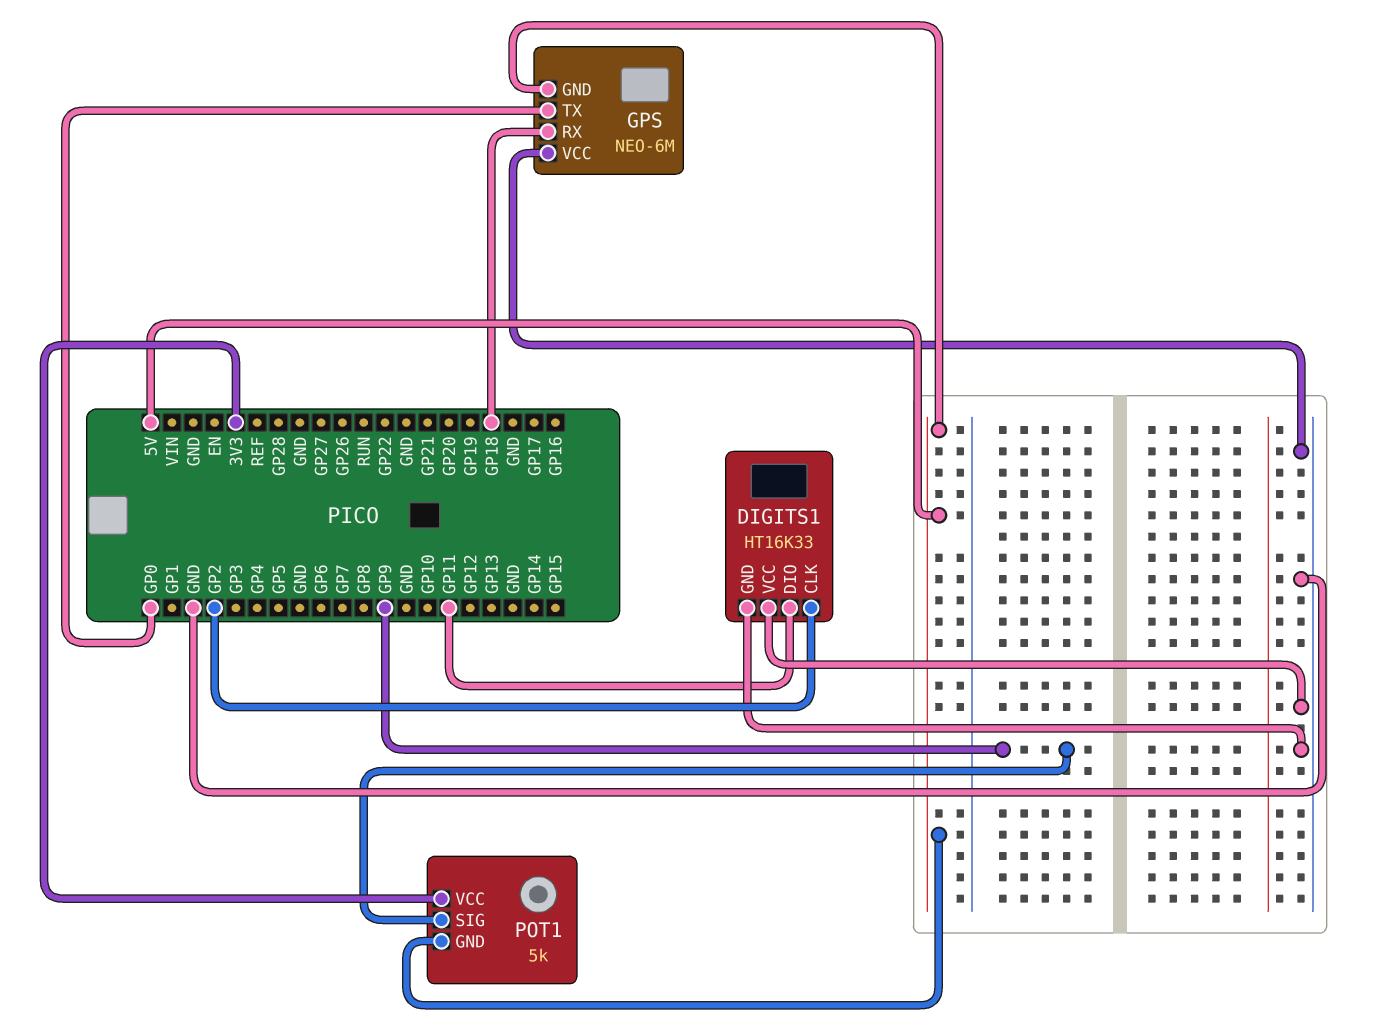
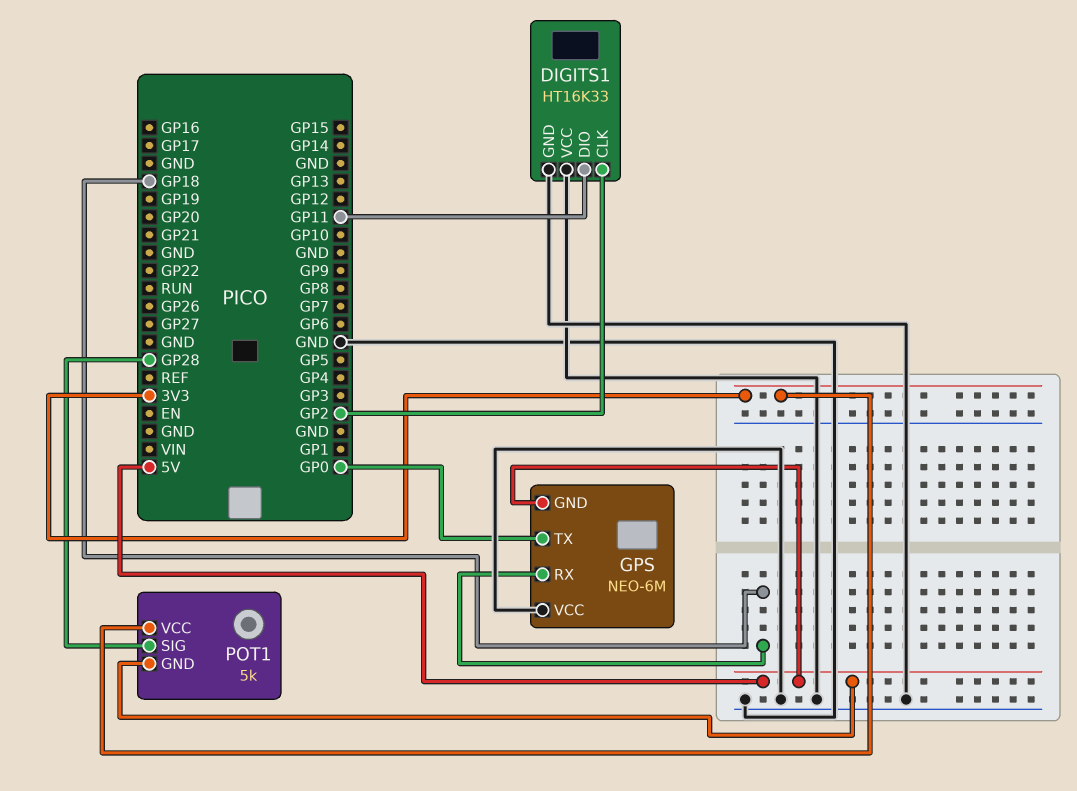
POT1 pin SIG: GP9 -> GP28

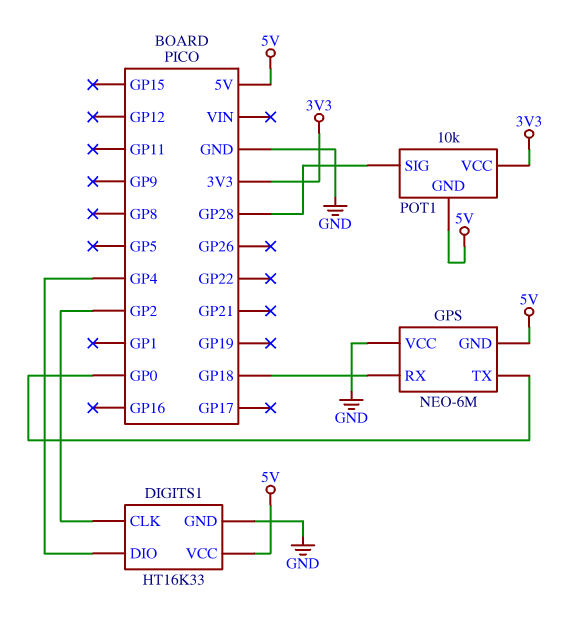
DIGITS1 pin DIO: GP11 -> GP4
DIGITS1 pin VCC: GND -> 5V
POT1: 5k -> 10k

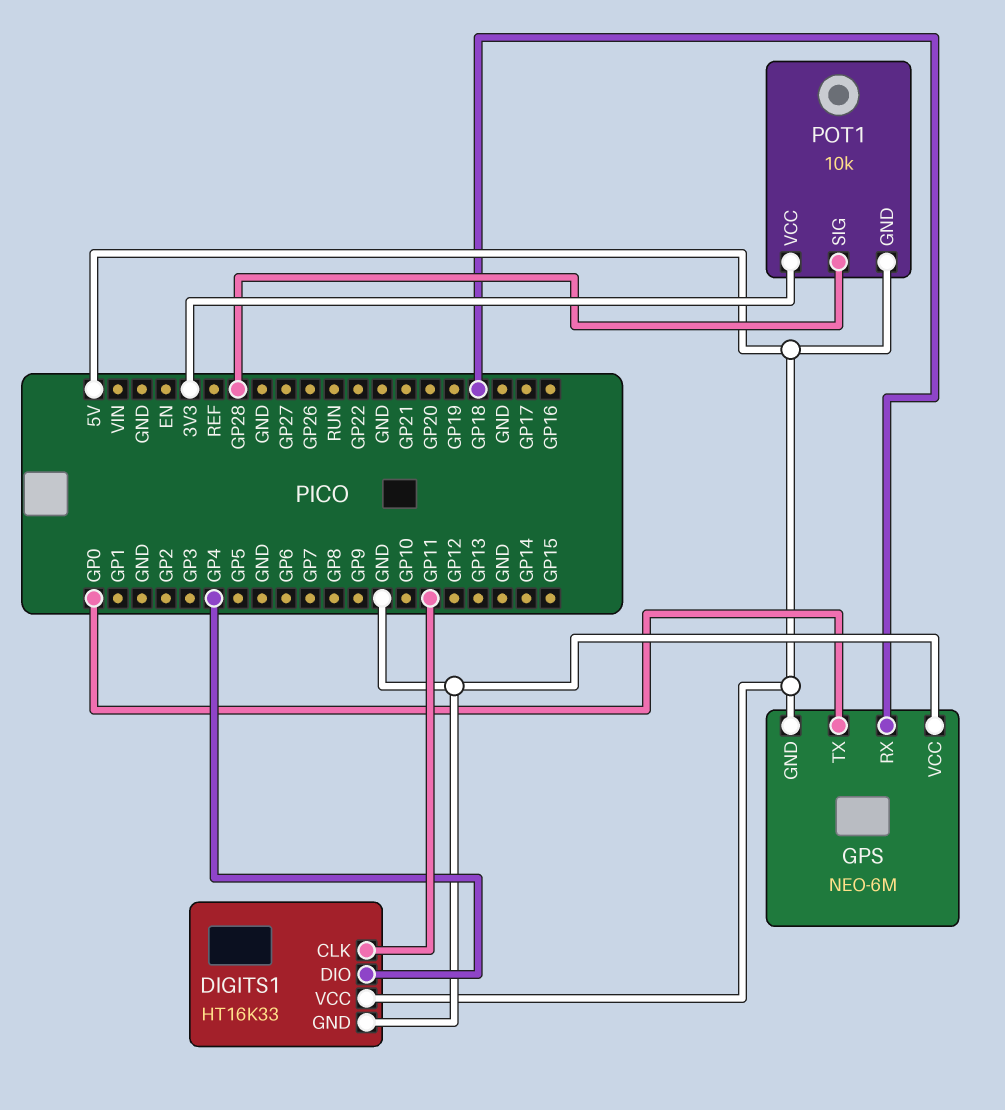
DIGITS1 pin CLK: GP2 -> GP11

